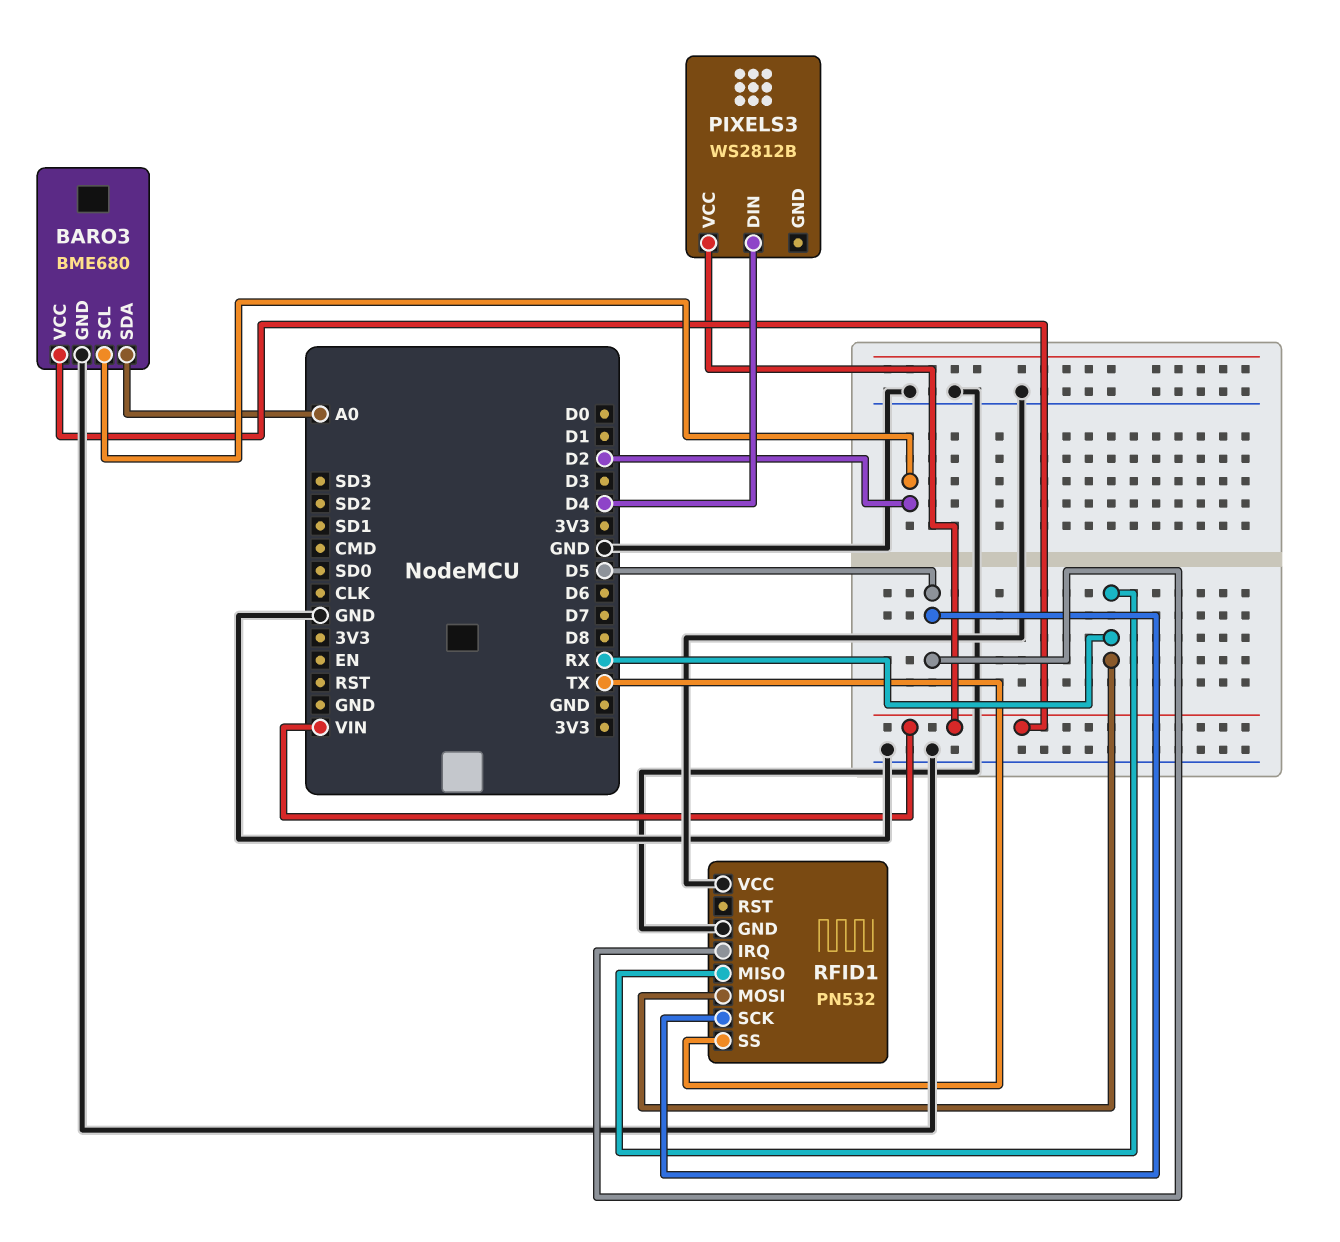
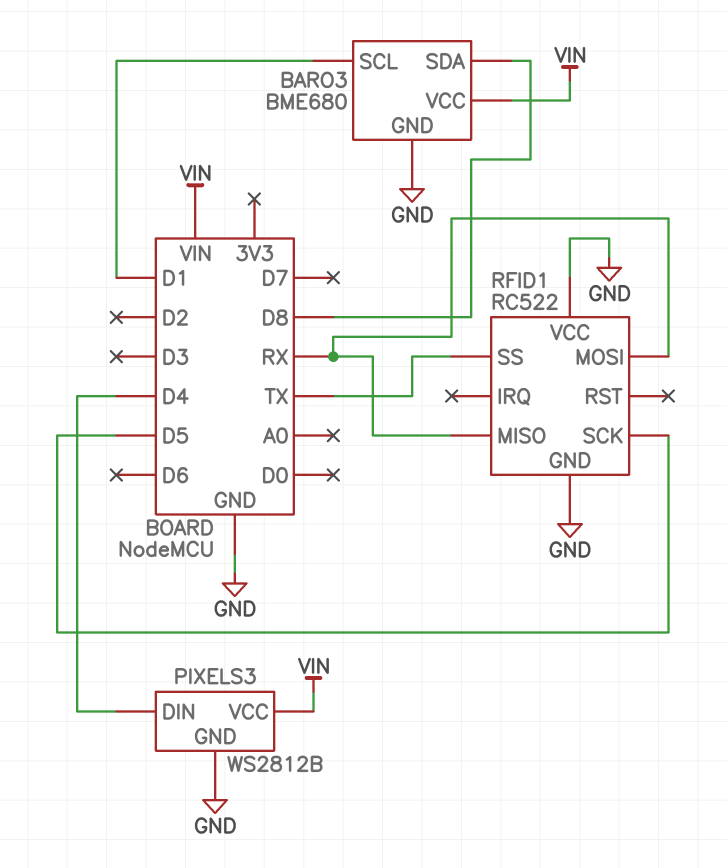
BARO3 pin SCL: D2 -> D1
BARO3 pin SDA: A0 -> D8
PIXELS3 pin GND: none -> GND
RFID1: PN532 -> RC522
RFID1 pin IRQ: D5 -> none

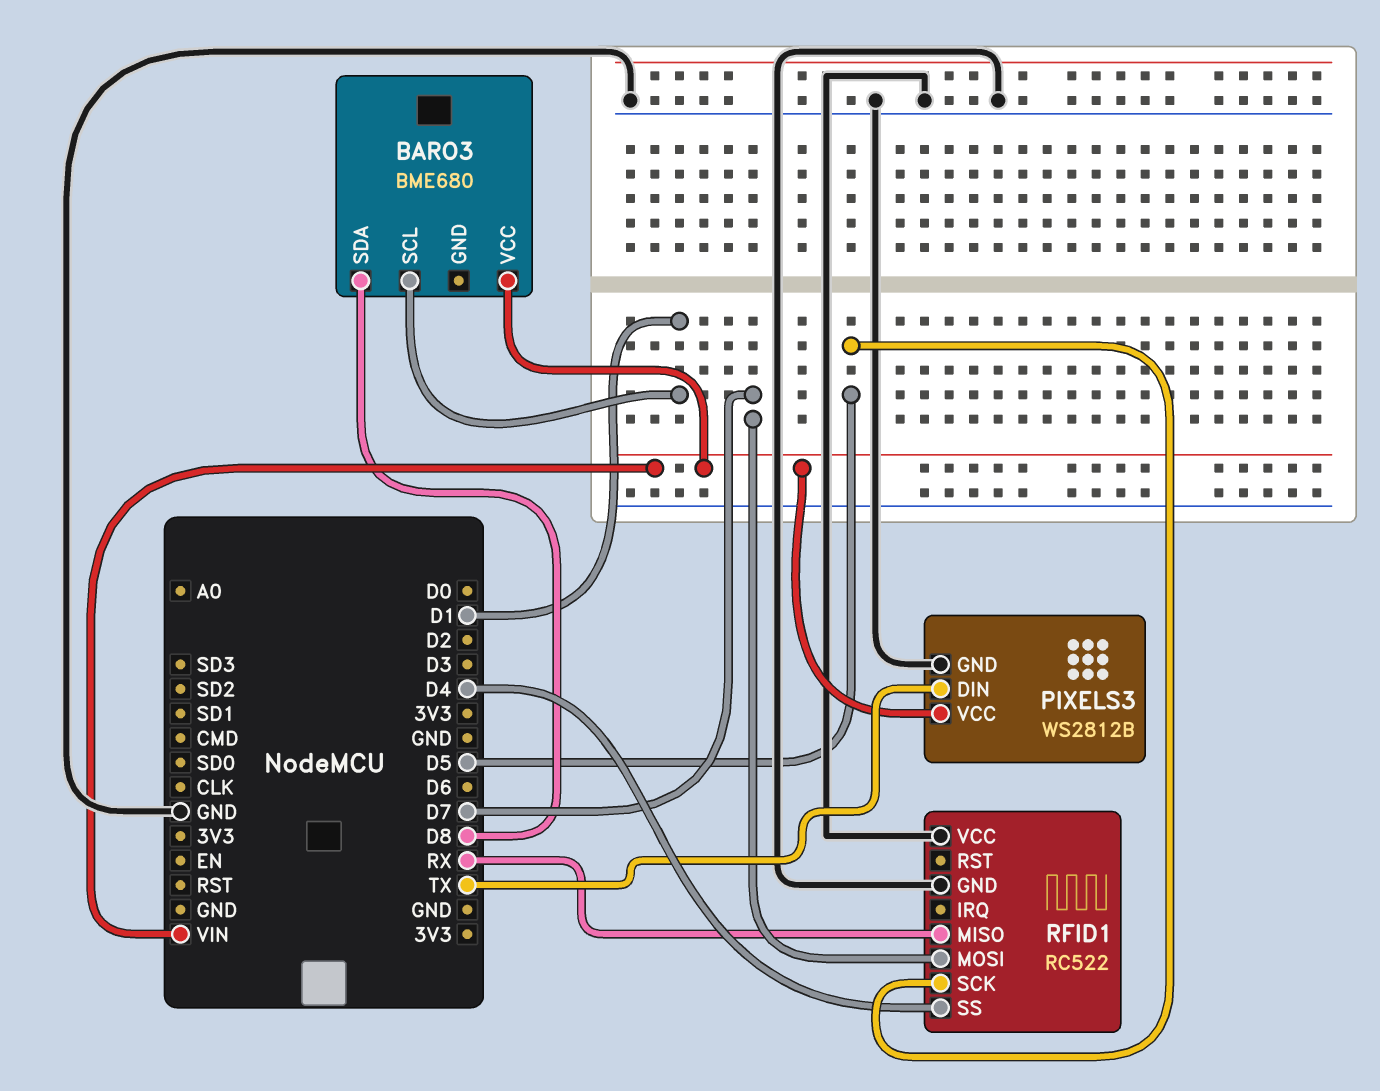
BARO3 pin GND: GND -> none
PIXELS3 pin DIN: D4 -> TX
RFID1 pin MOSI: RX -> D7
RFID1 pin SS: TX -> D4

